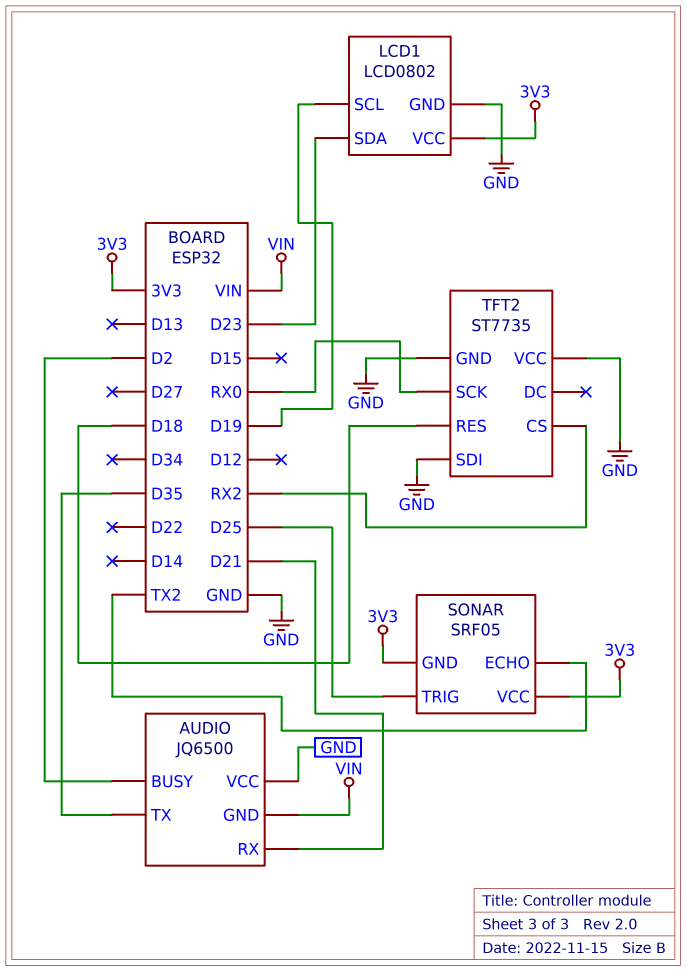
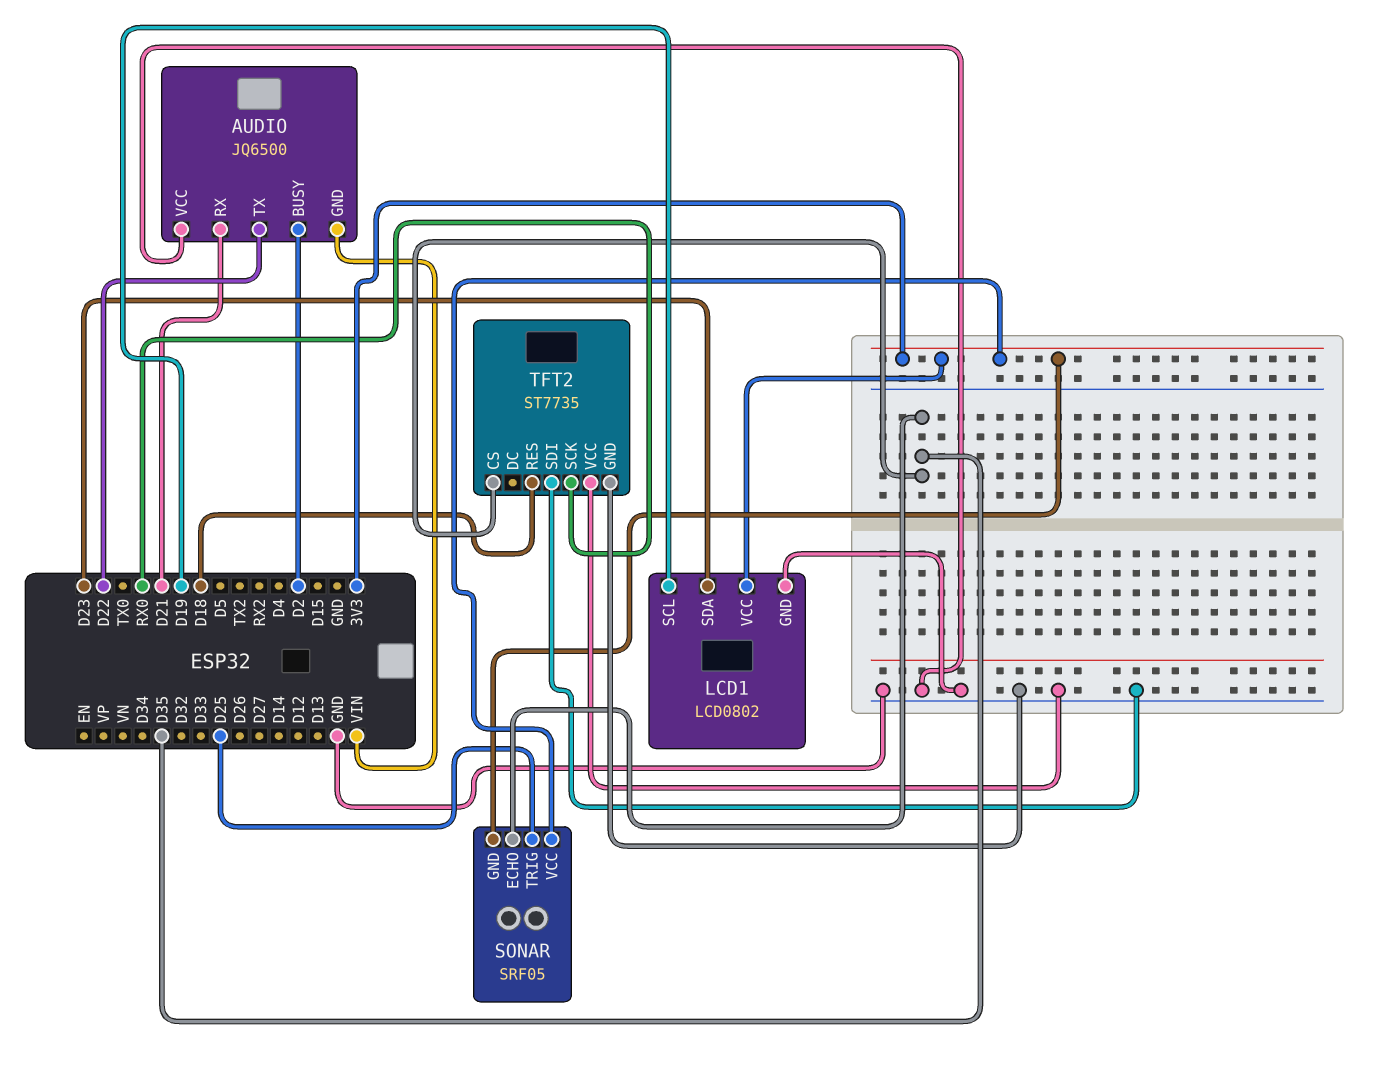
AUDIO pin TX: D35 -> D22
SONAR pin ECHO: TX2 -> D35
TFT2 pin CS: RX2 -> D35

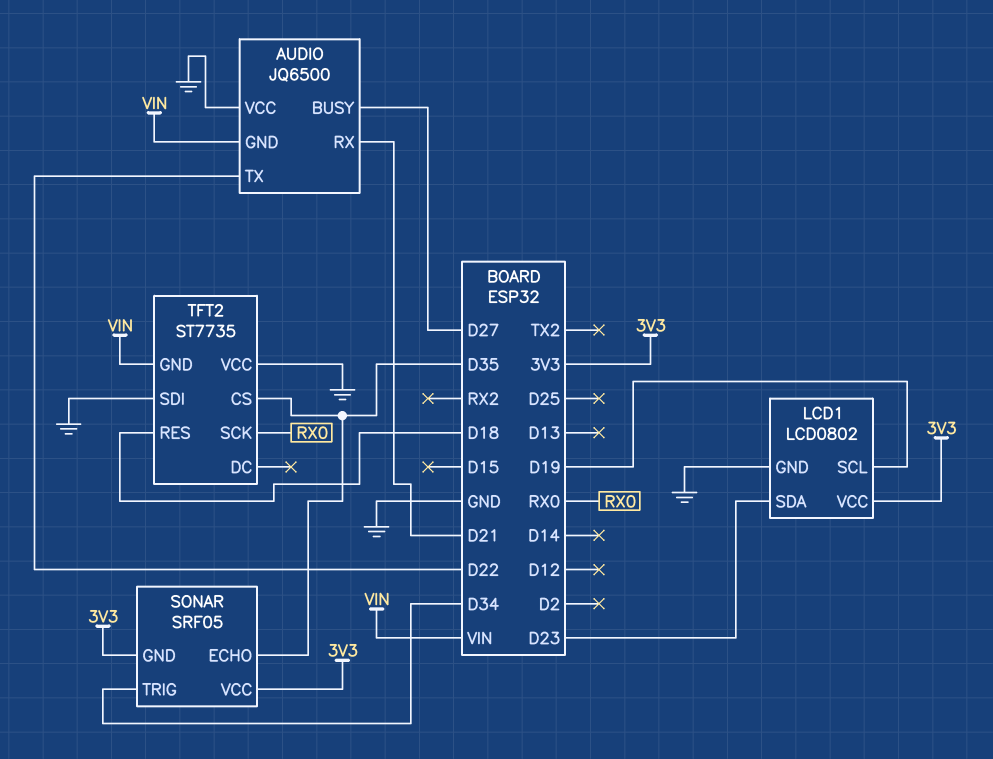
AUDIO pin BUSY: D2 -> D27
SONAR pin TRIG: D25 -> D34
TFT2 pin GND: GND -> VIN

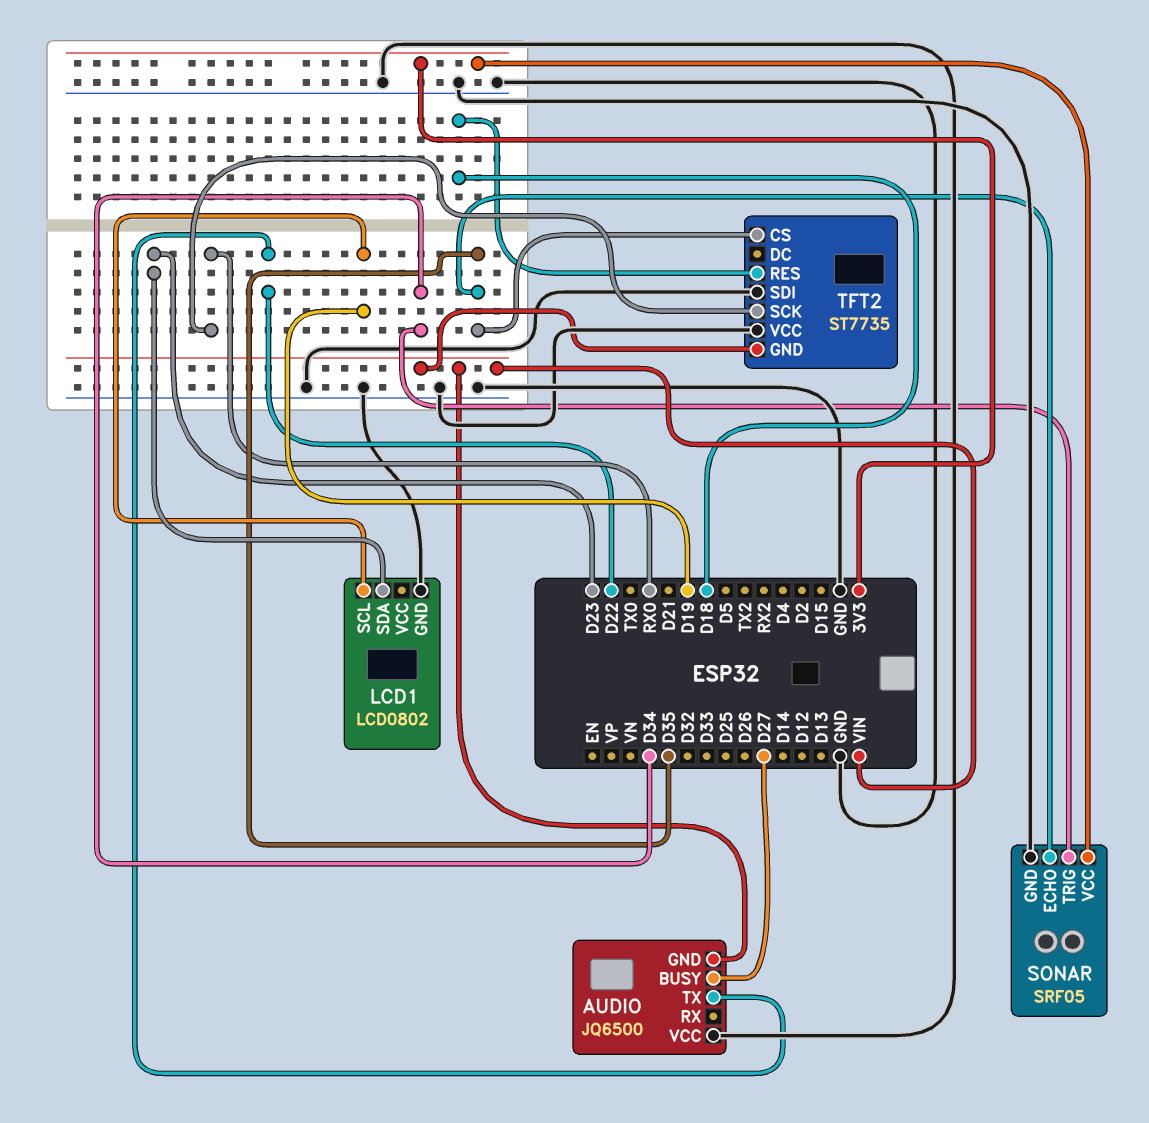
AUDIO pin RX: D21 -> none
LCD1 pin VCC: 3V3 -> none
SONAR pin GND: 3V3 -> GND

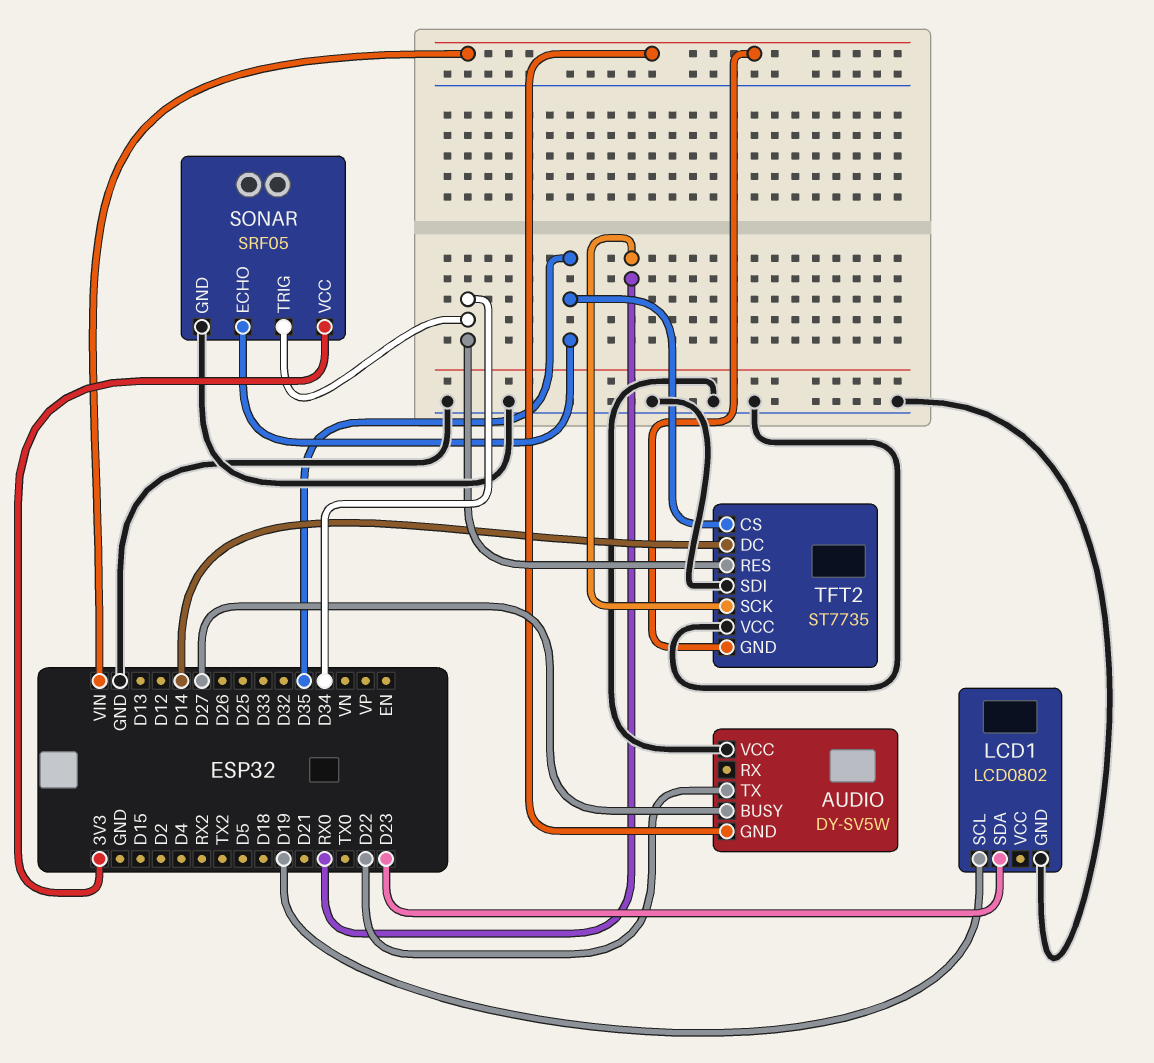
AUDIO: JQ6500 -> DY-SV5W
TFT2 pin DC: none -> D14
TFT2 pin RES: D18 -> D34

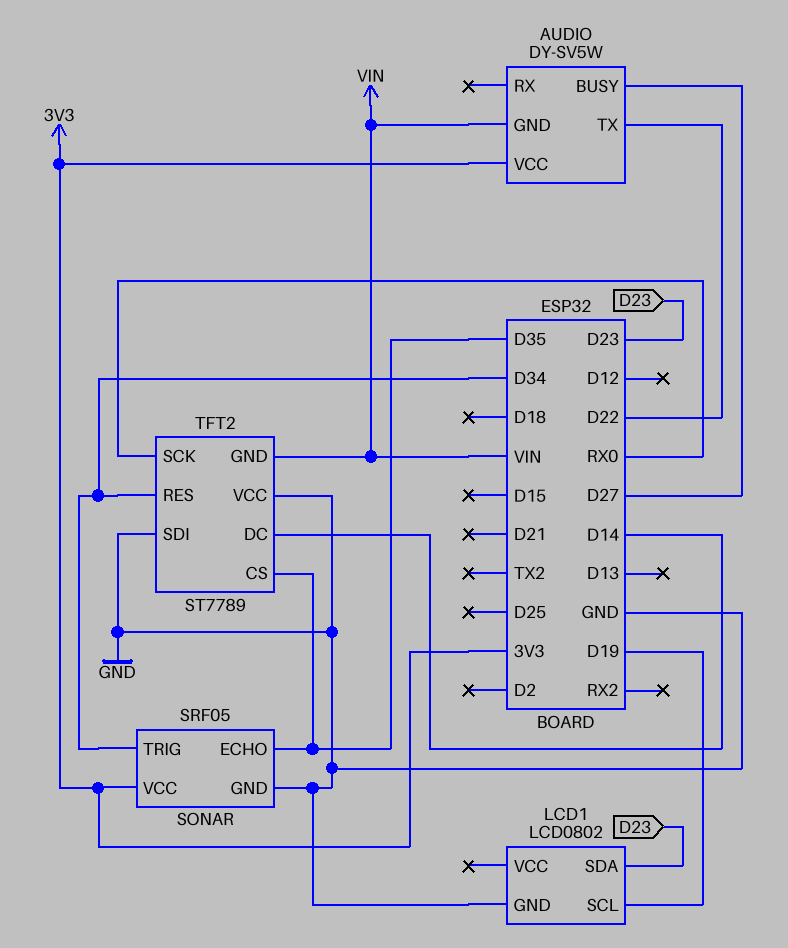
AUDIO pin VCC: GND -> 3V3
TFT2: ST7735 -> ST7789

